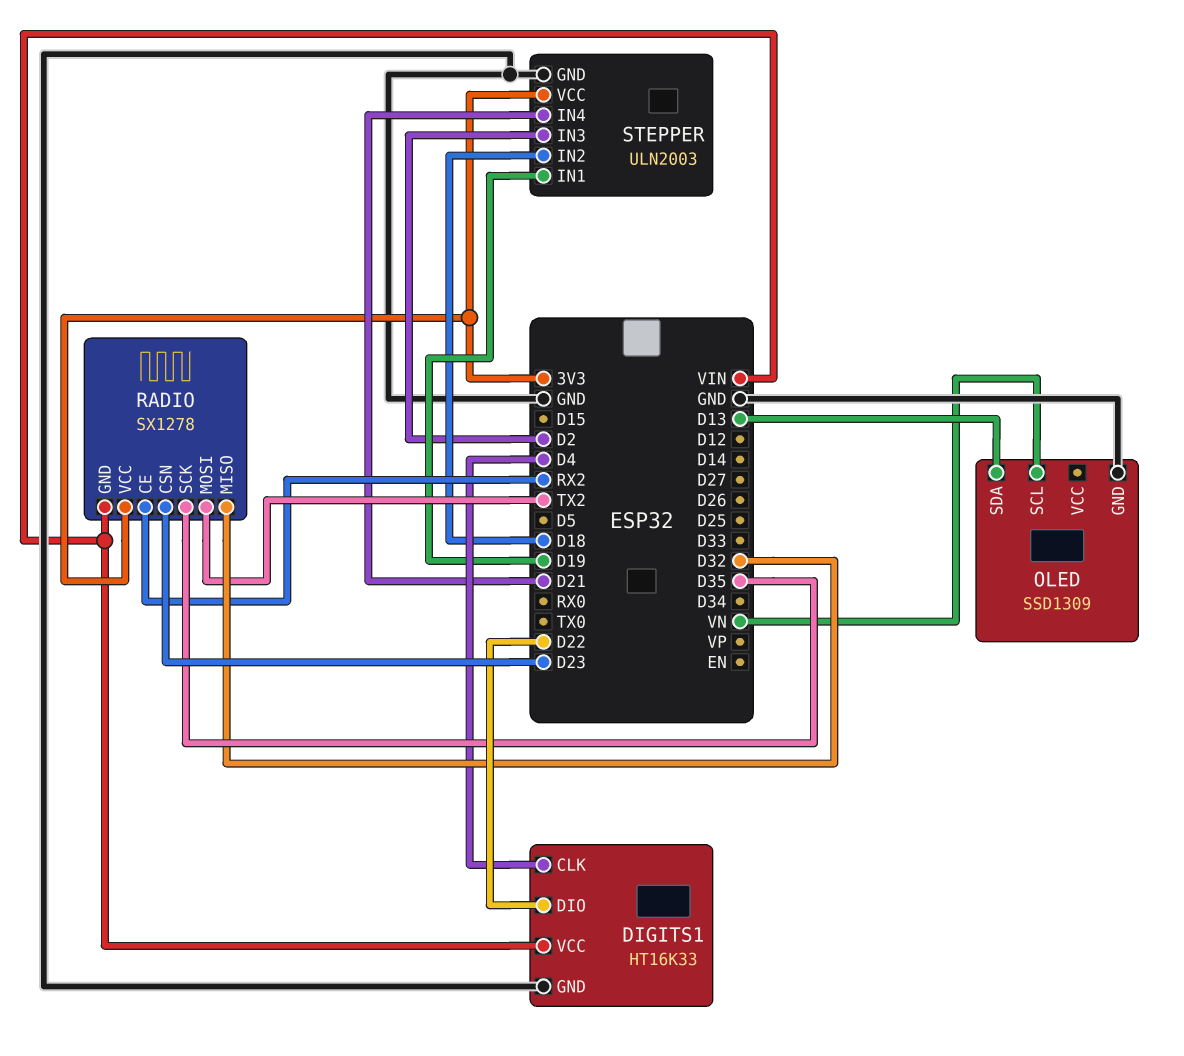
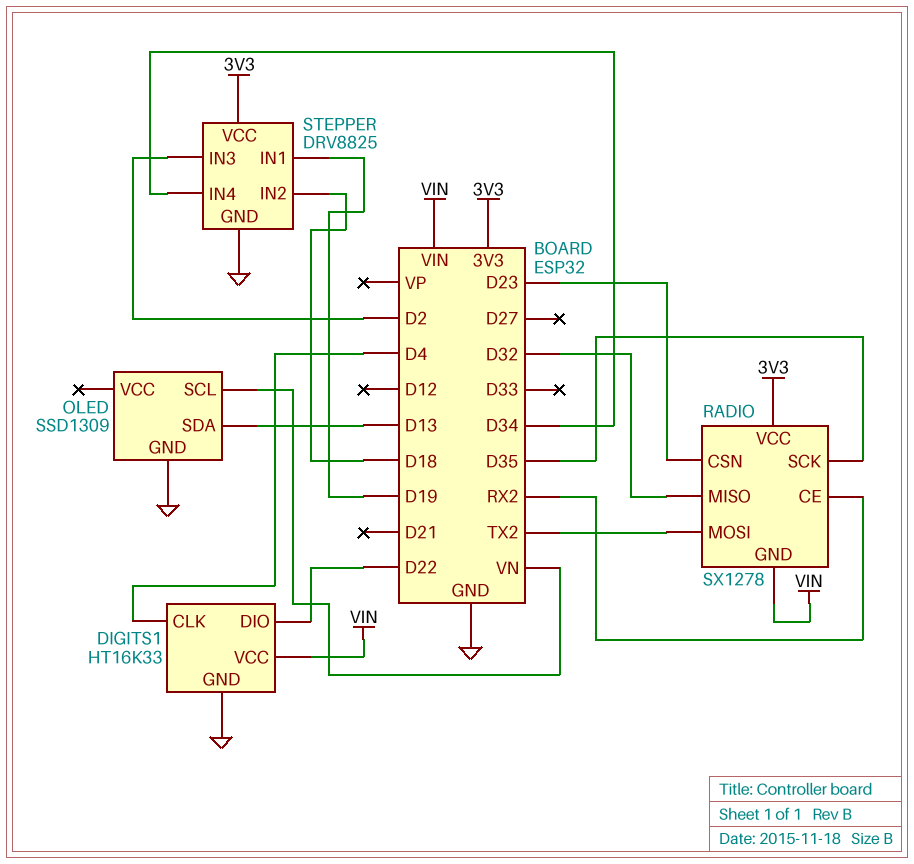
STEPPER: ULN2003 -> DRV8825
STEPPER pin IN4: D21 -> D34

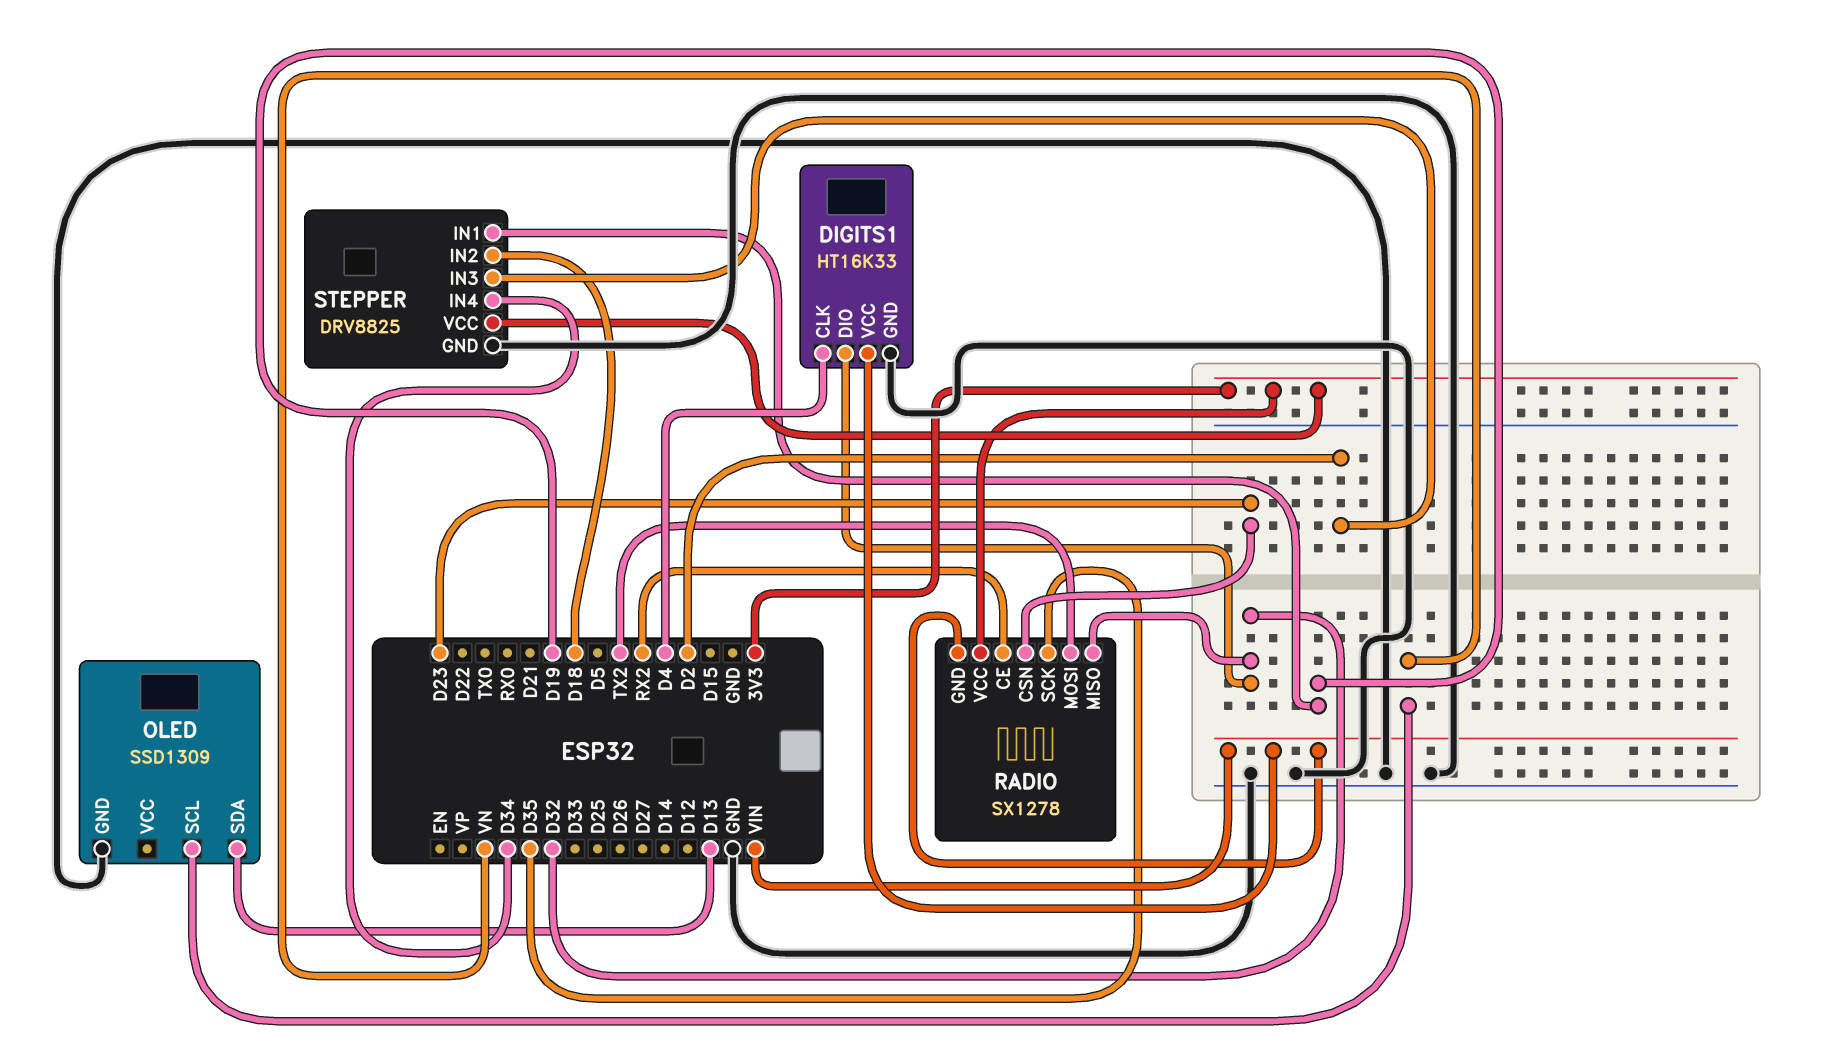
DIGITS1 pin DIO: D22 -> D32

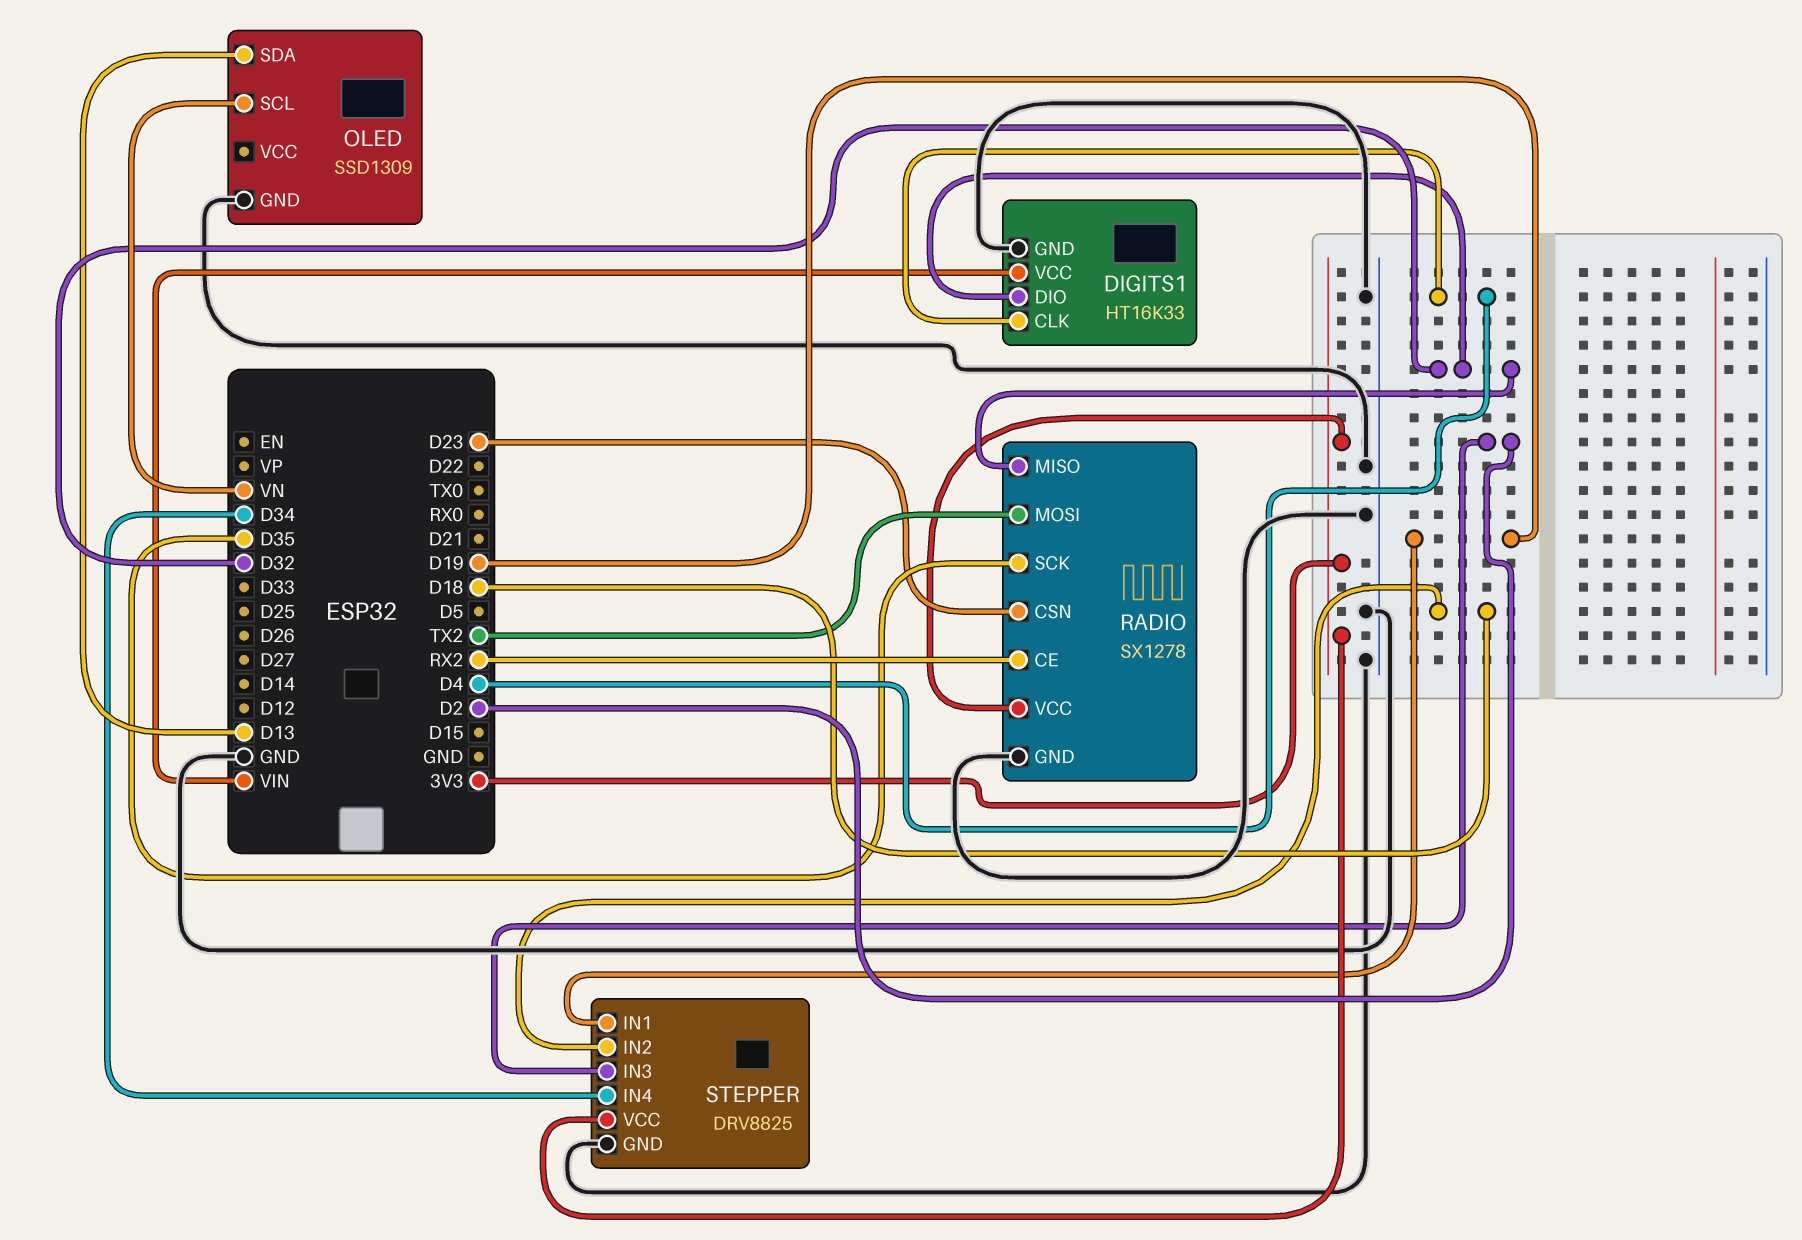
RADIO pin GND: VIN -> GND

